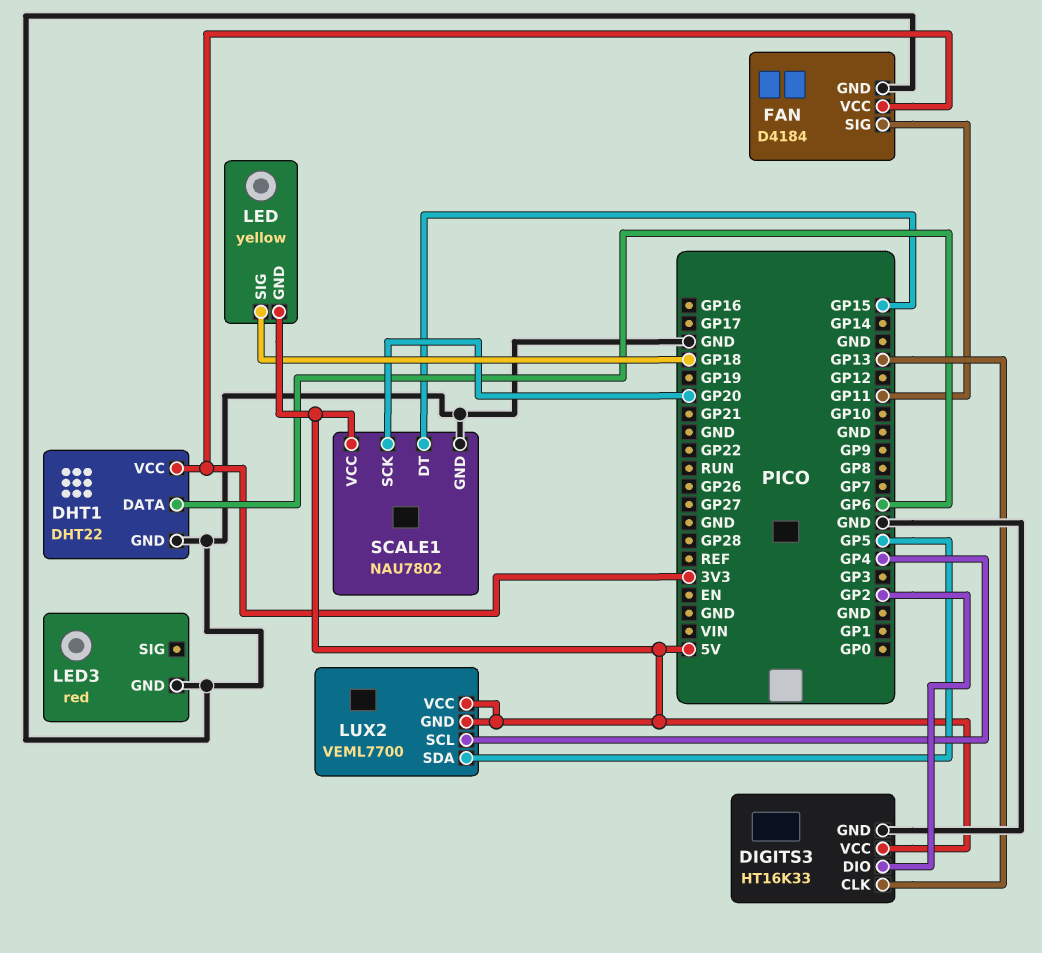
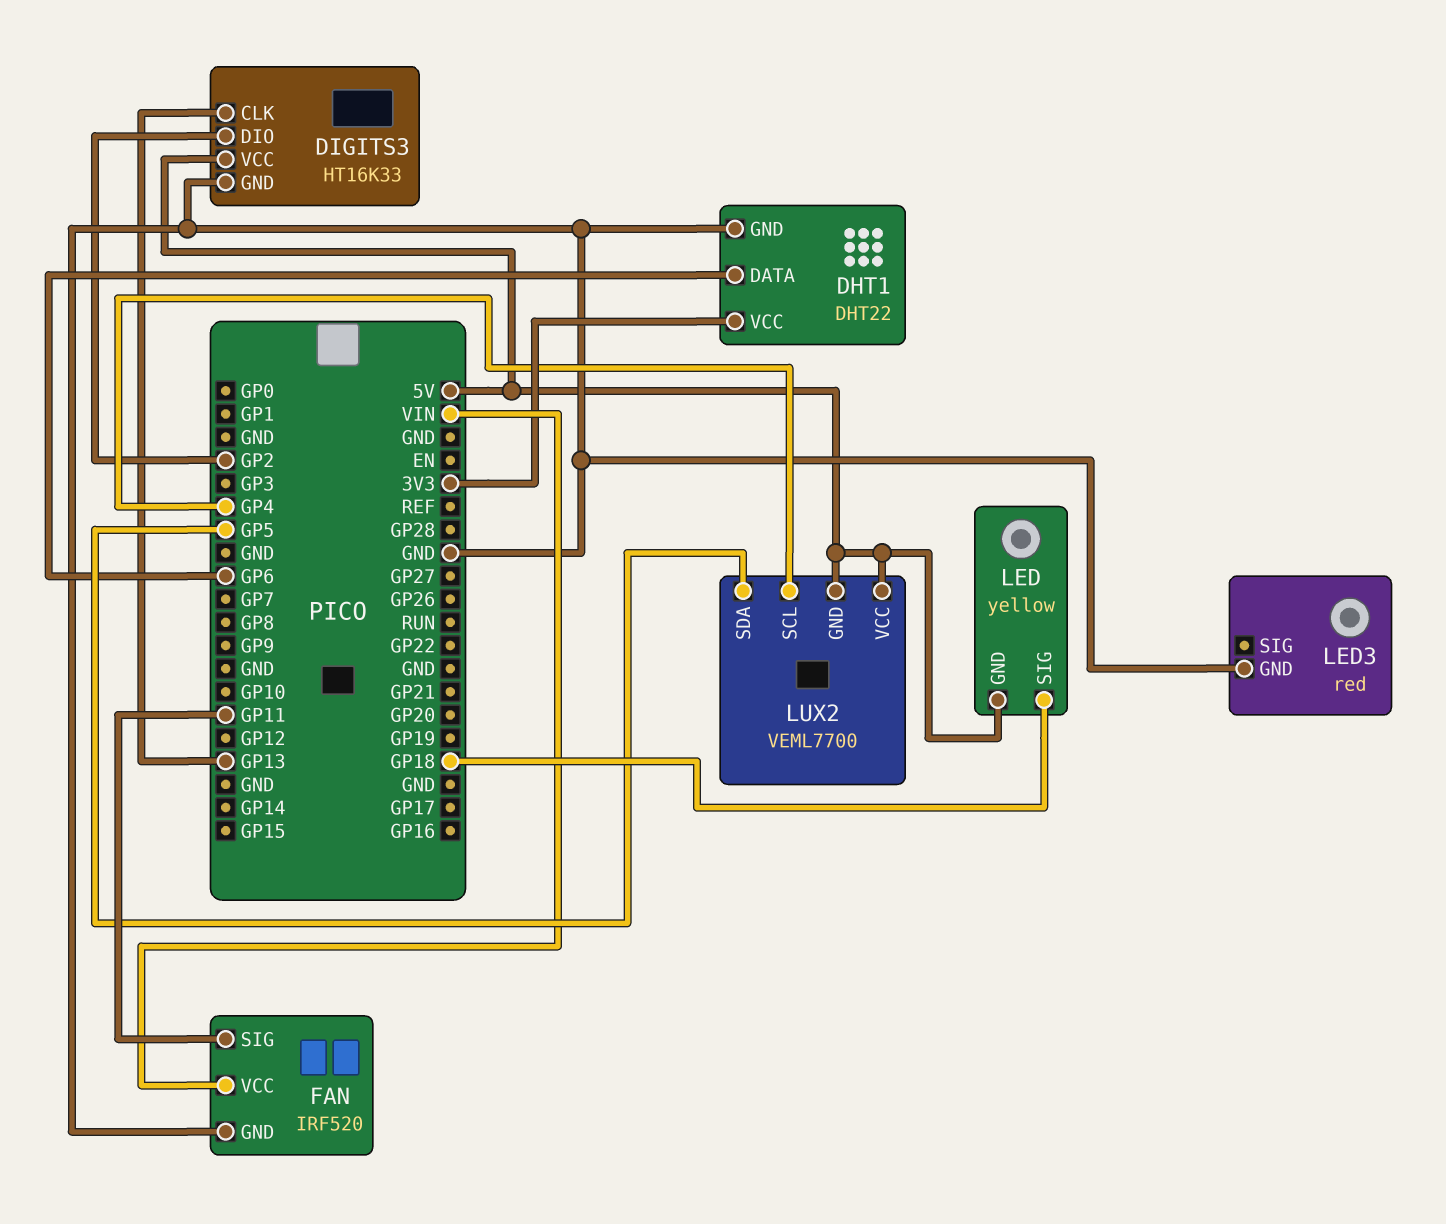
FAN: D4184 -> IRF520
FAN pin VCC: 3V3 -> VIN
SCALE1: NAU7802 -> none
SCALE1 pin DT: GP15 -> none
SCALE1 pin GND: GND -> none
SCALE1 pin SCK: GP20 -> none
SCALE1 pin VCC: 5V -> none

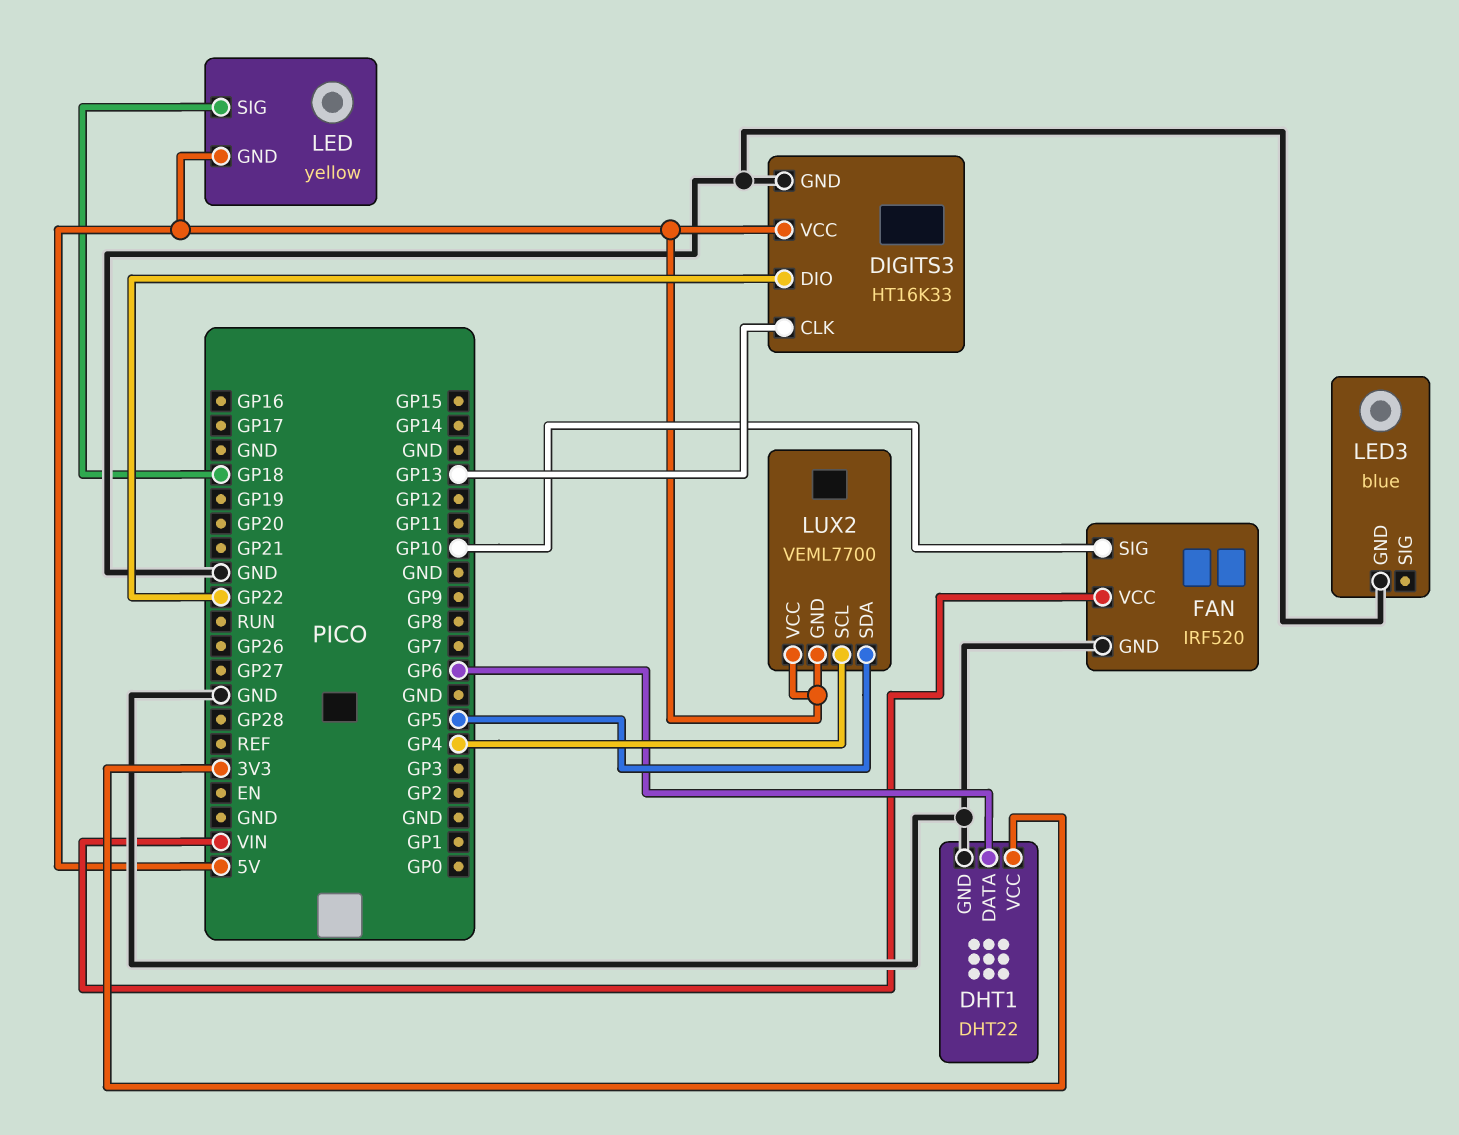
DIGITS3 pin DIO: GP2 -> GP22
FAN pin SIG: GP11 -> GP10
LED3: red -> blue

